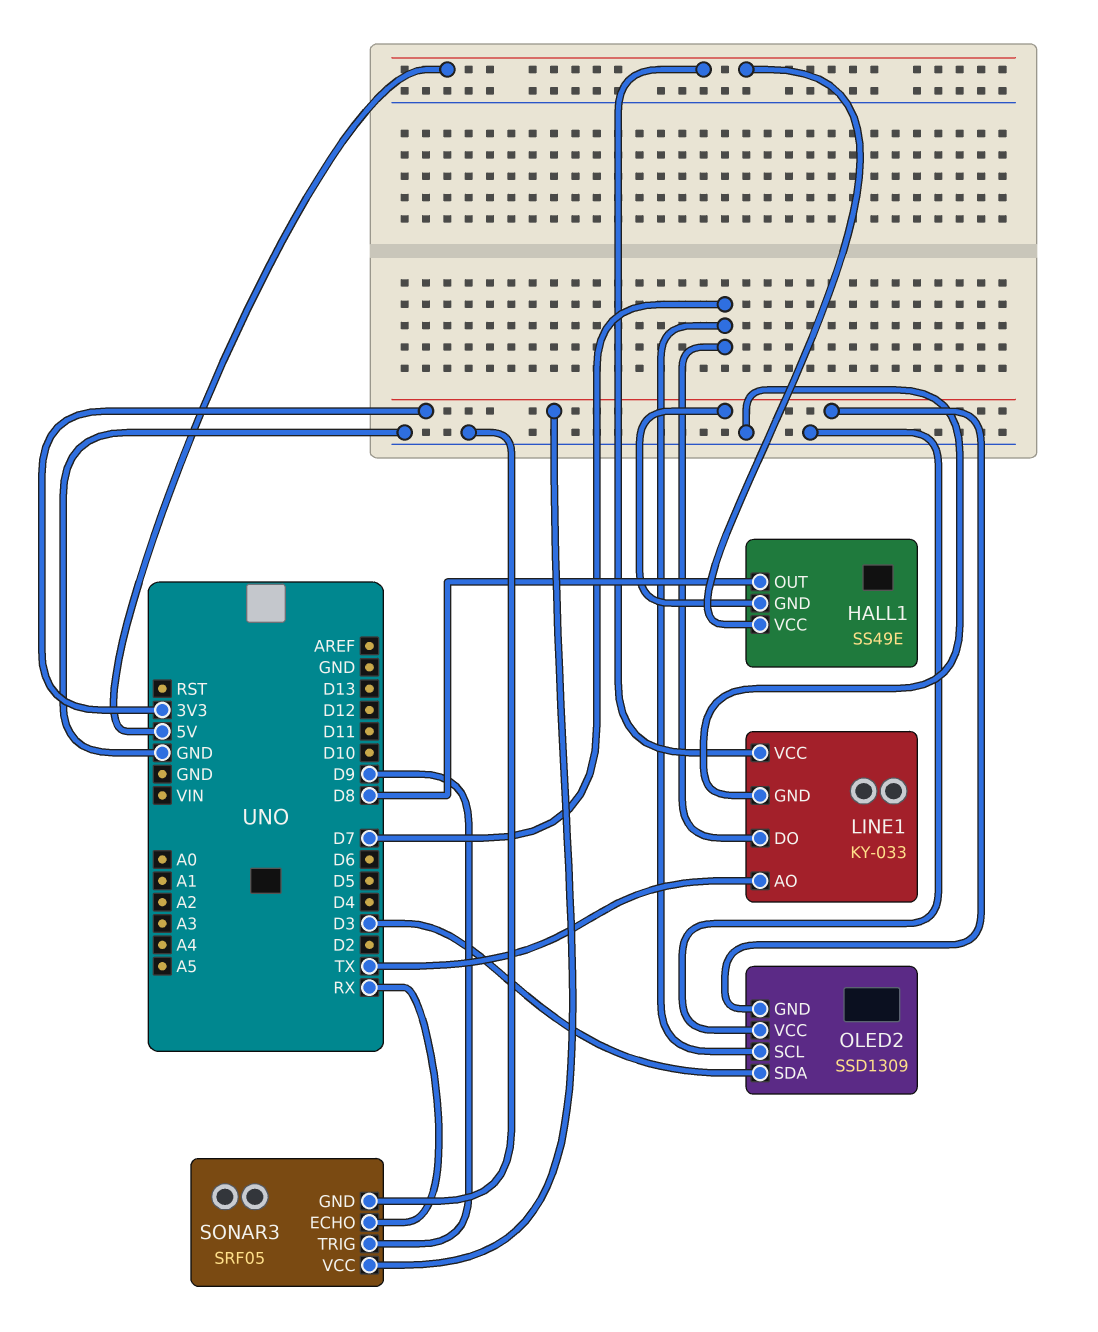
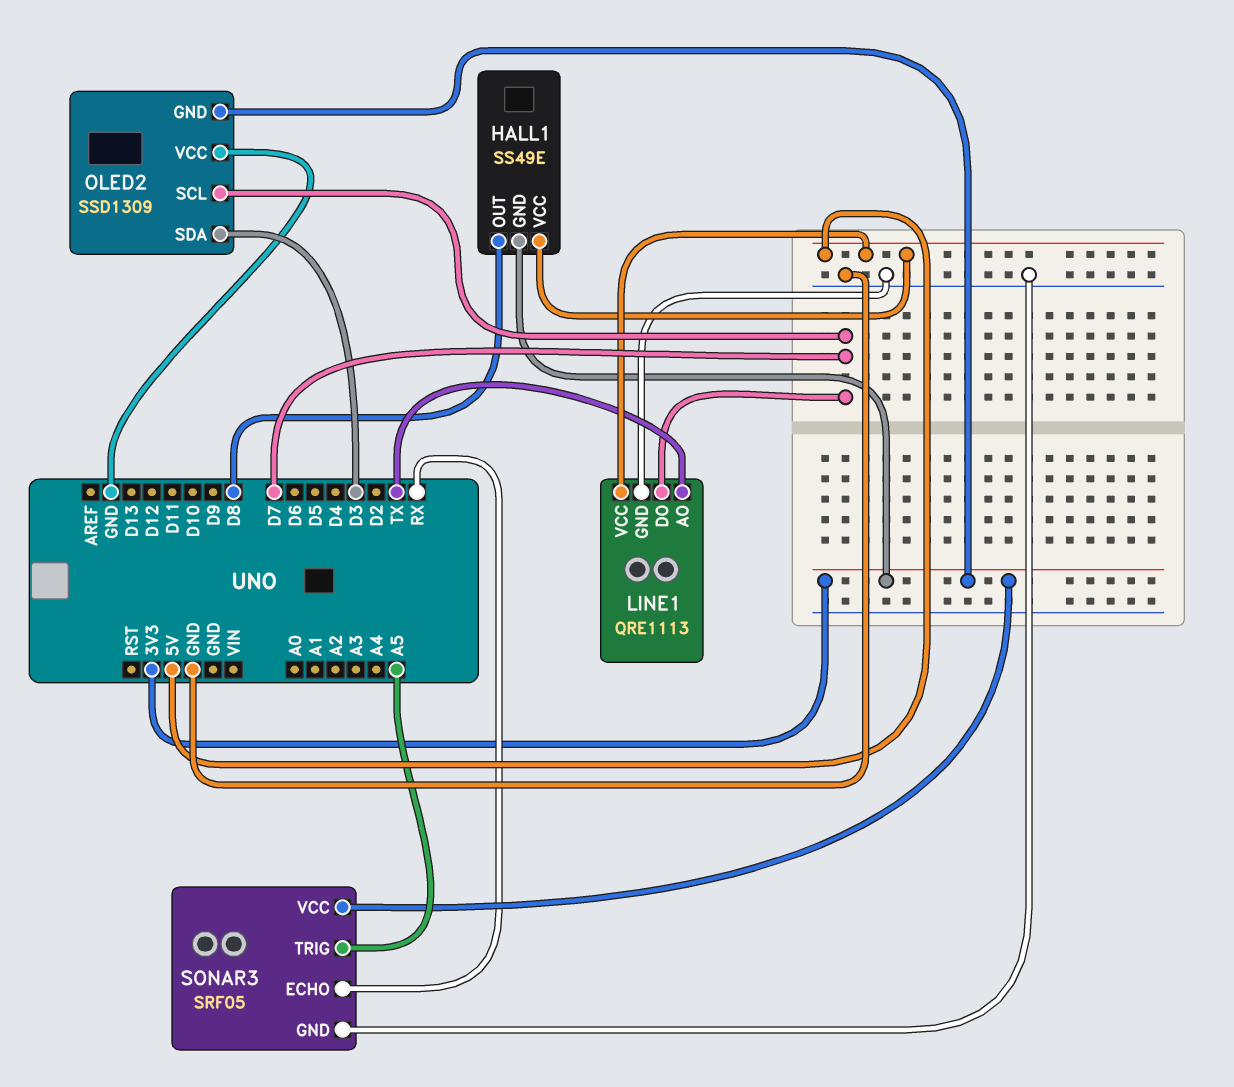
LINE1: KY-033 -> QRE1113
SONAR3 pin TRIG: D9 -> A5

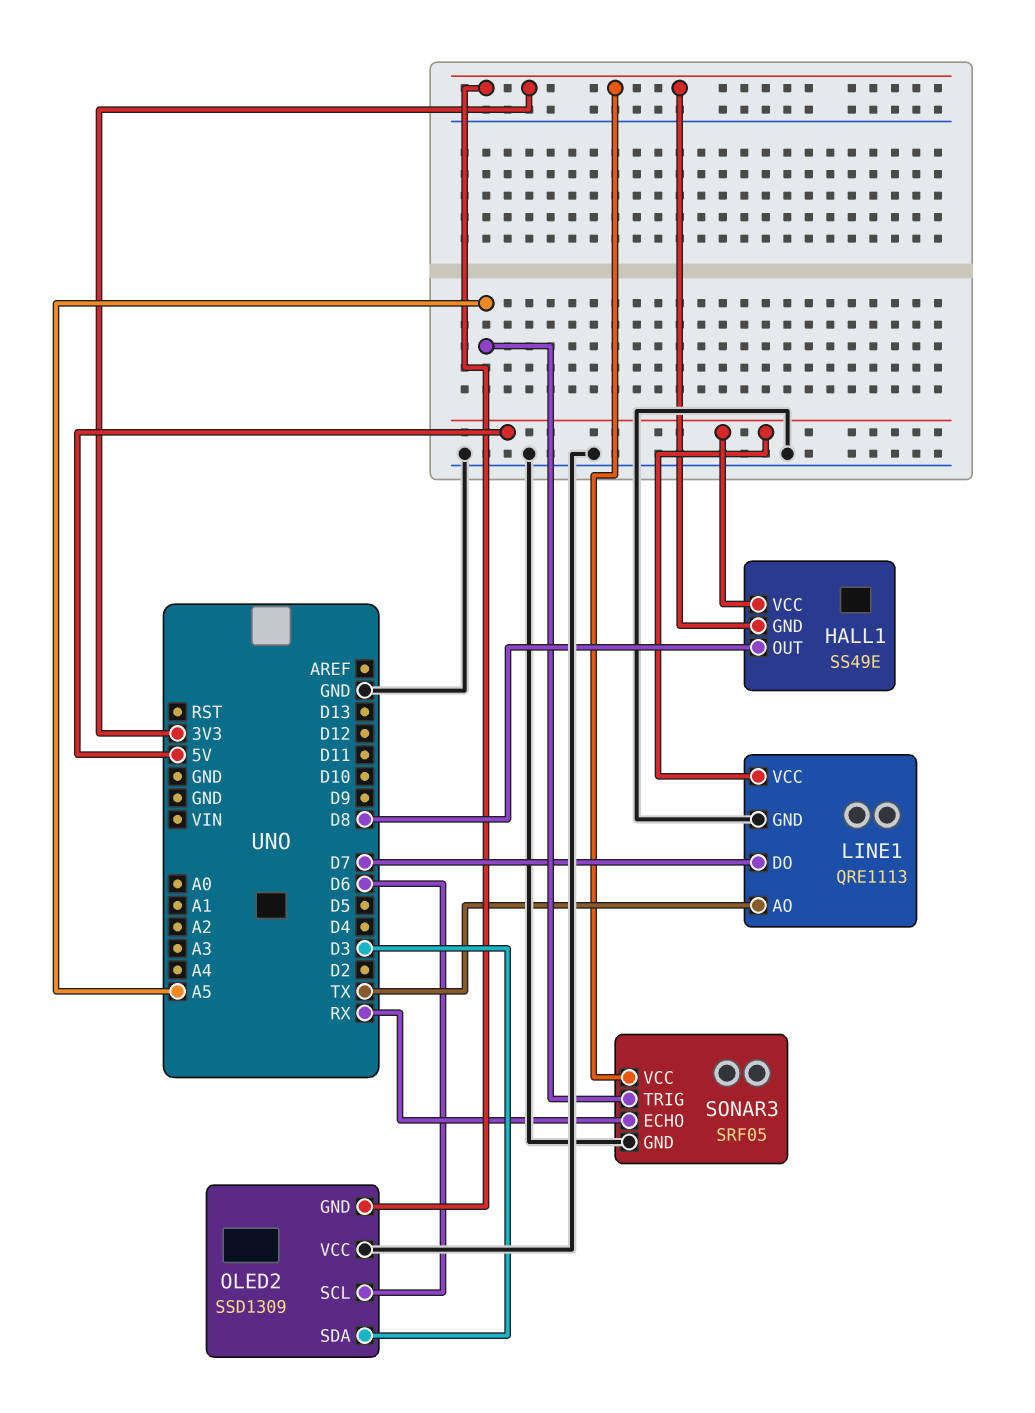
OLED2 pin SCL: D7 -> D6

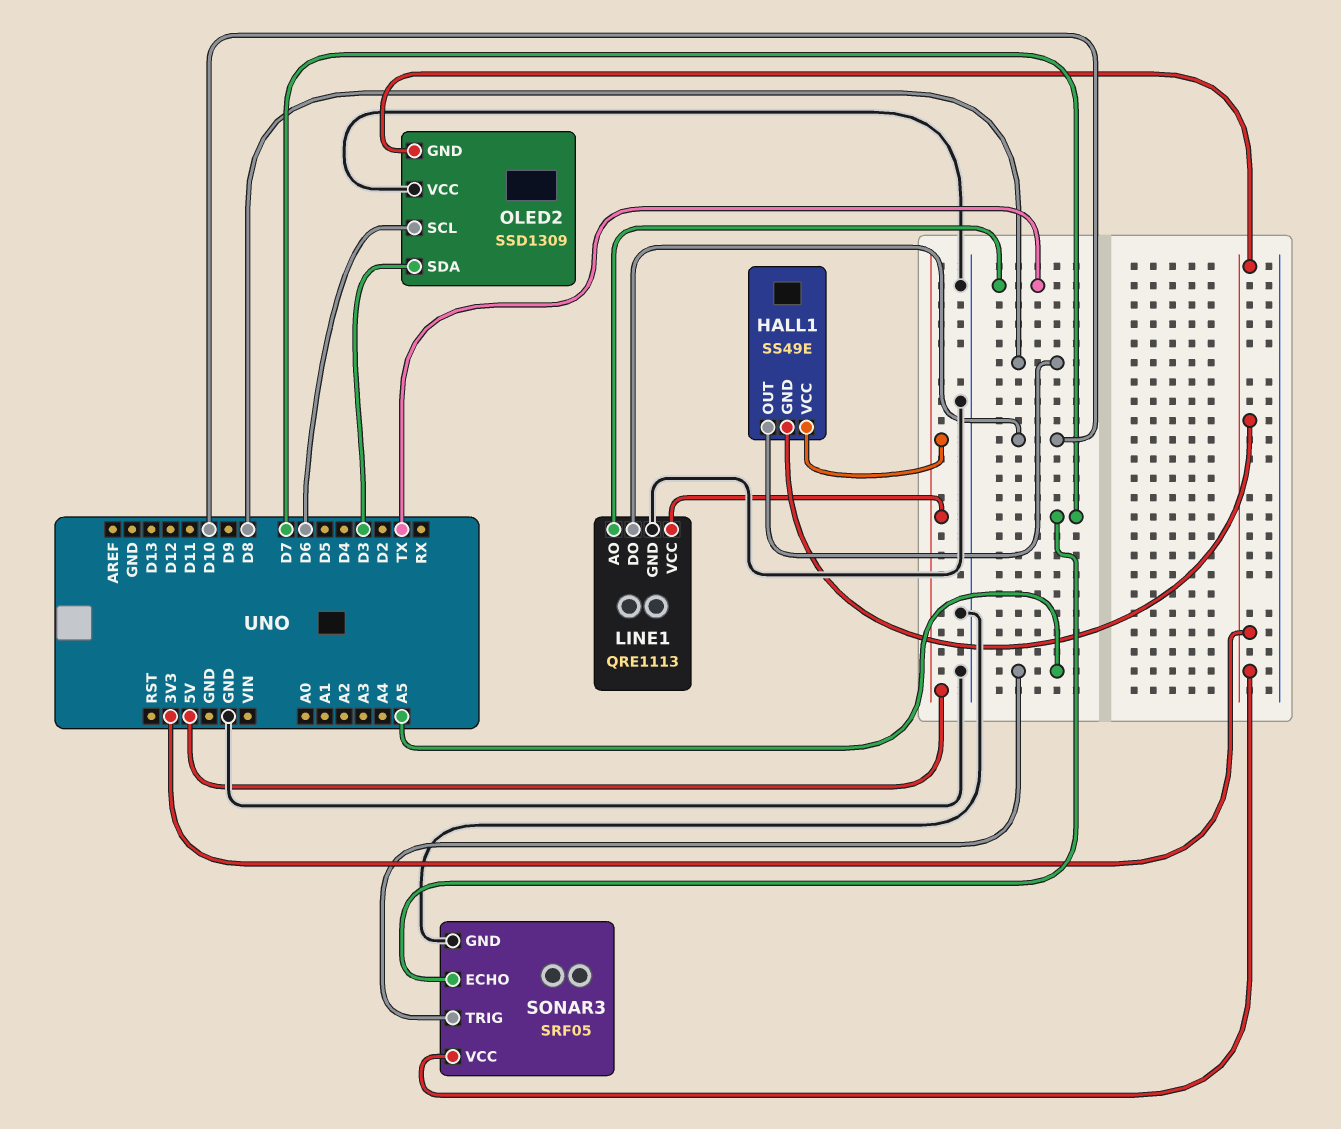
LINE1 pin DO: D7 -> D10
SONAR3 pin ECHO: RX -> D7

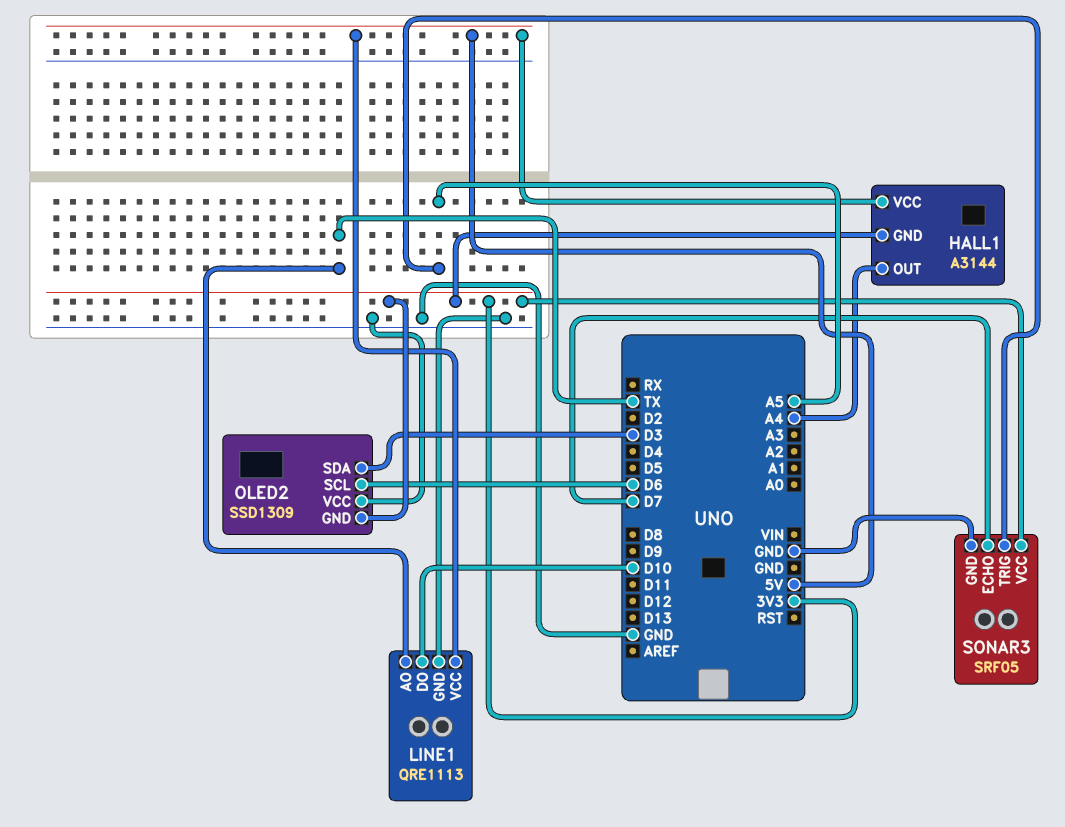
HALL1: SS49E -> A3144
HALL1 pin OUT: D8 -> A4

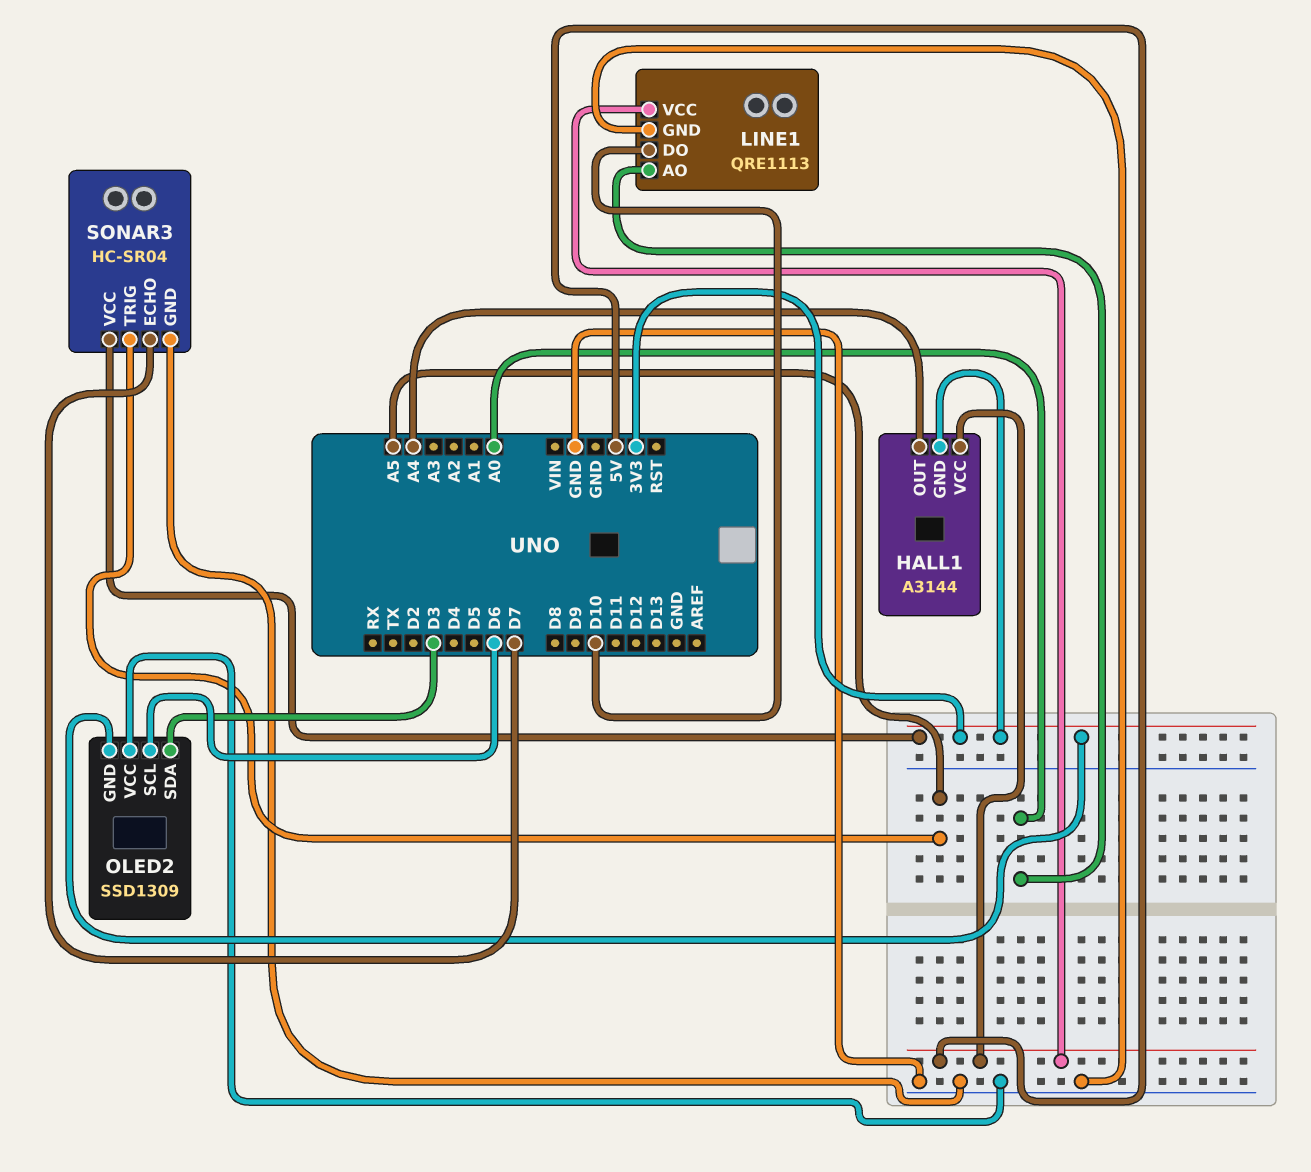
LINE1 pin AO: TX -> A0
SONAR3: SRF05 -> HC-SR04

